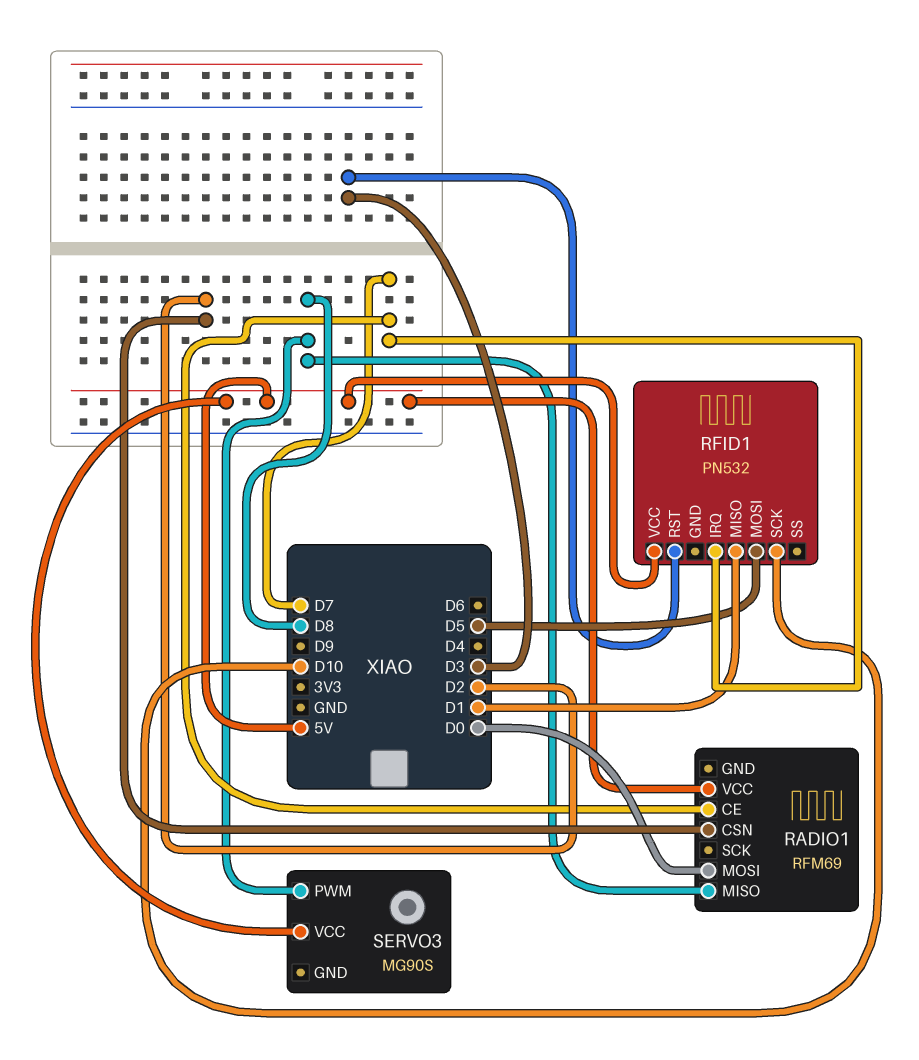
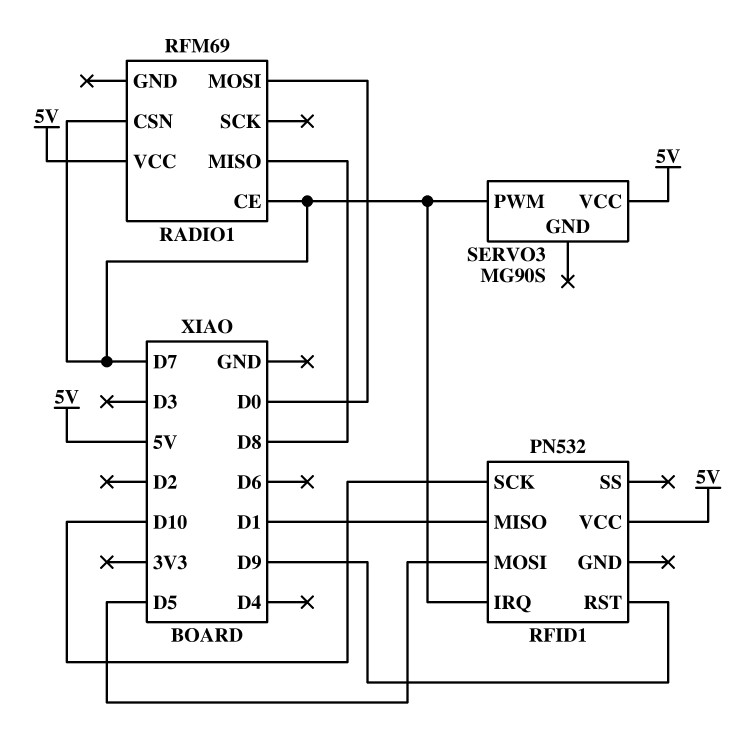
RADIO1 pin CSN: D2 -> D7
RFID1 pin RST: D3 -> D9
SERVO3 pin PWM: D8 -> D7

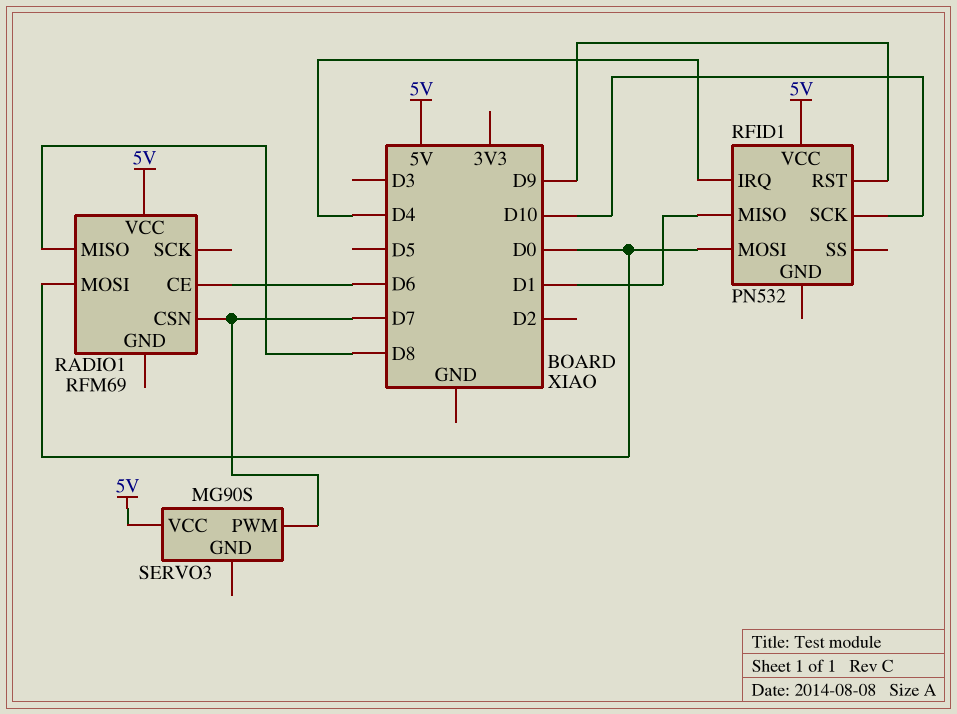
RADIO1 pin CE: D7 -> D6
RFID1 pin IRQ: D7 -> D4
RFID1 pin MOSI: D5 -> D0

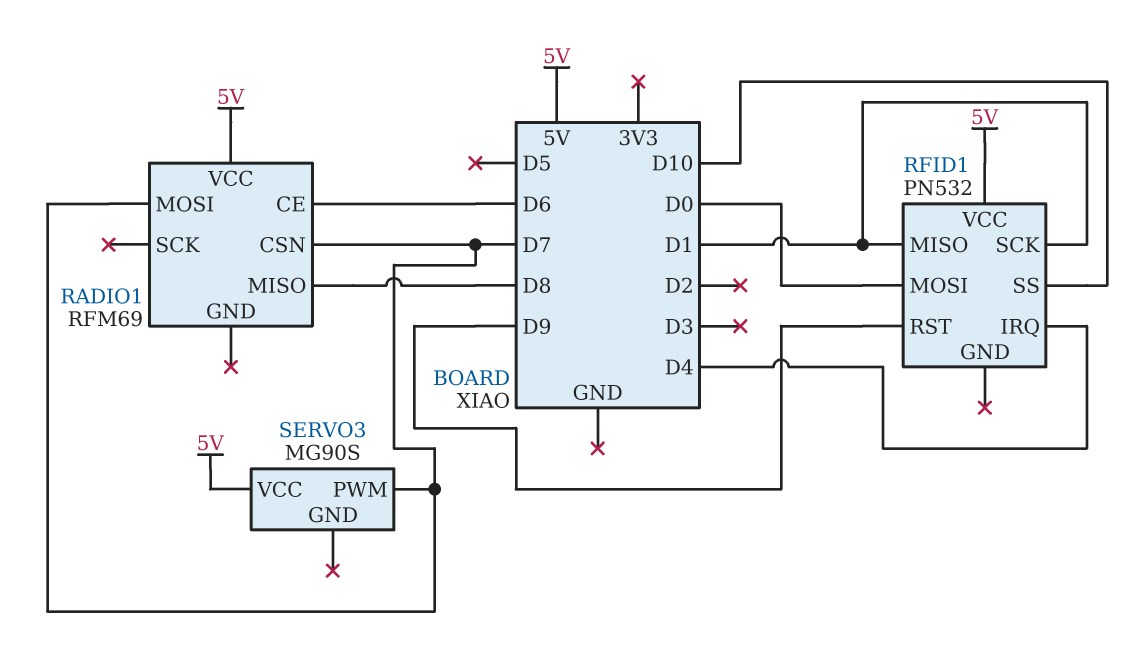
RADIO1 pin MOSI: D0 -> D7
RFID1 pin SCK: D10 -> D1
RFID1 pin SS: none -> D10

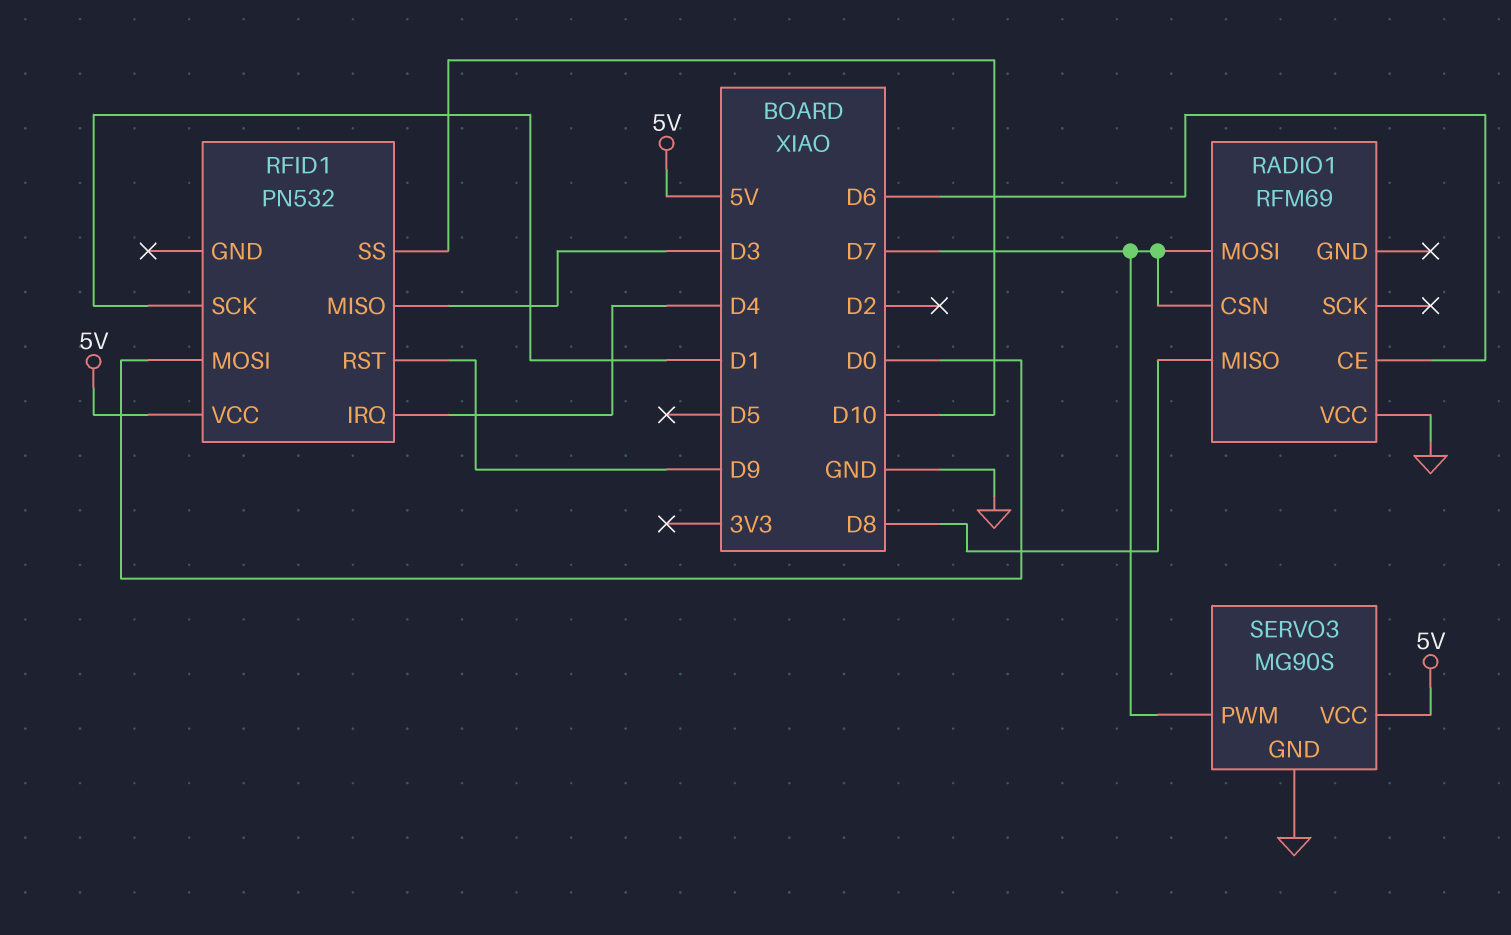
RADIO1 pin VCC: 5V -> GND
RFID1 pin MISO: D1 -> D3
SERVO3 pin GND: none -> GND

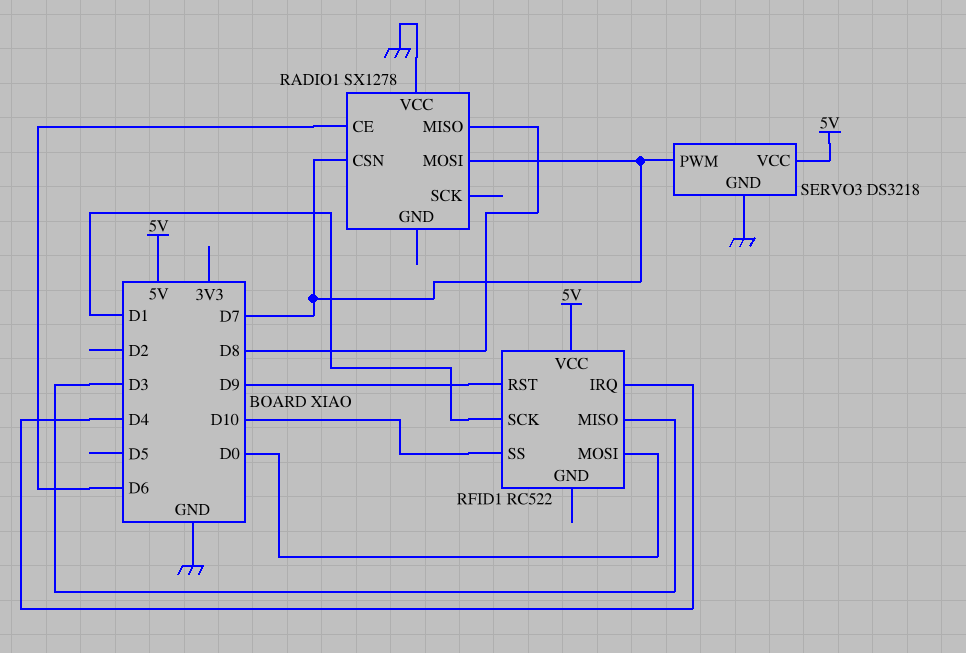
RADIO1: RFM69 -> SX1278
RFID1: PN532 -> RC522
SERVO3: MG90S -> DS3218

